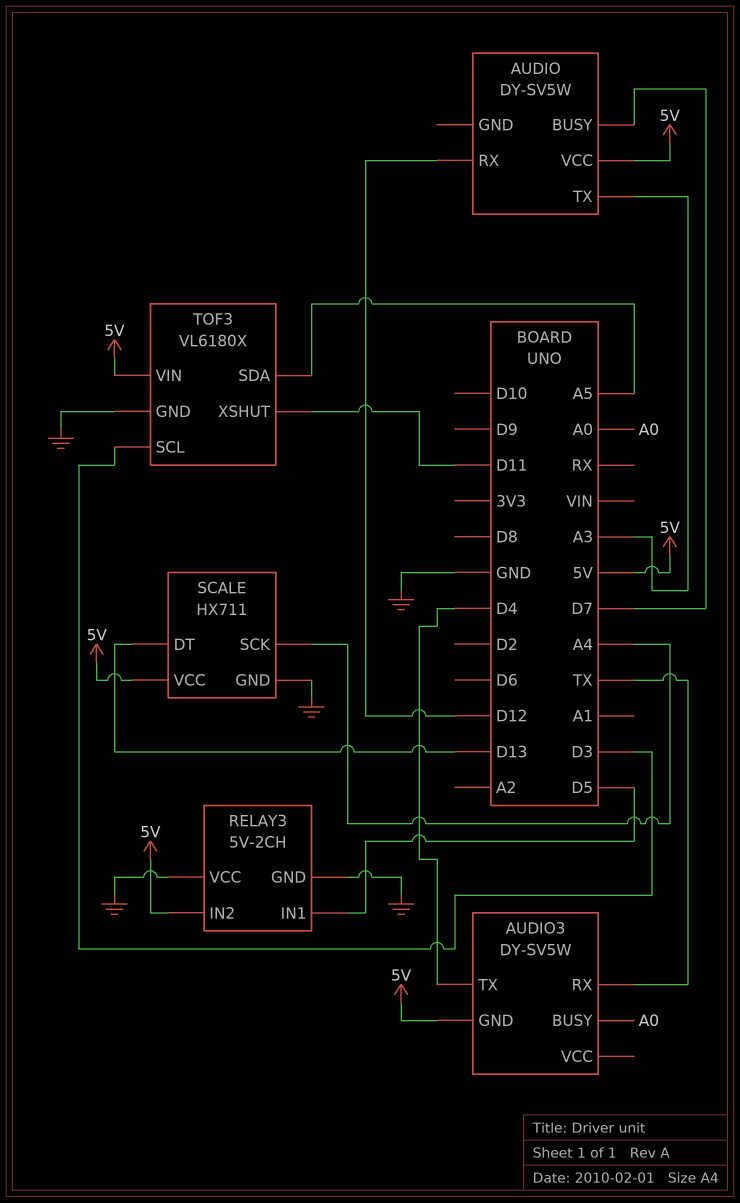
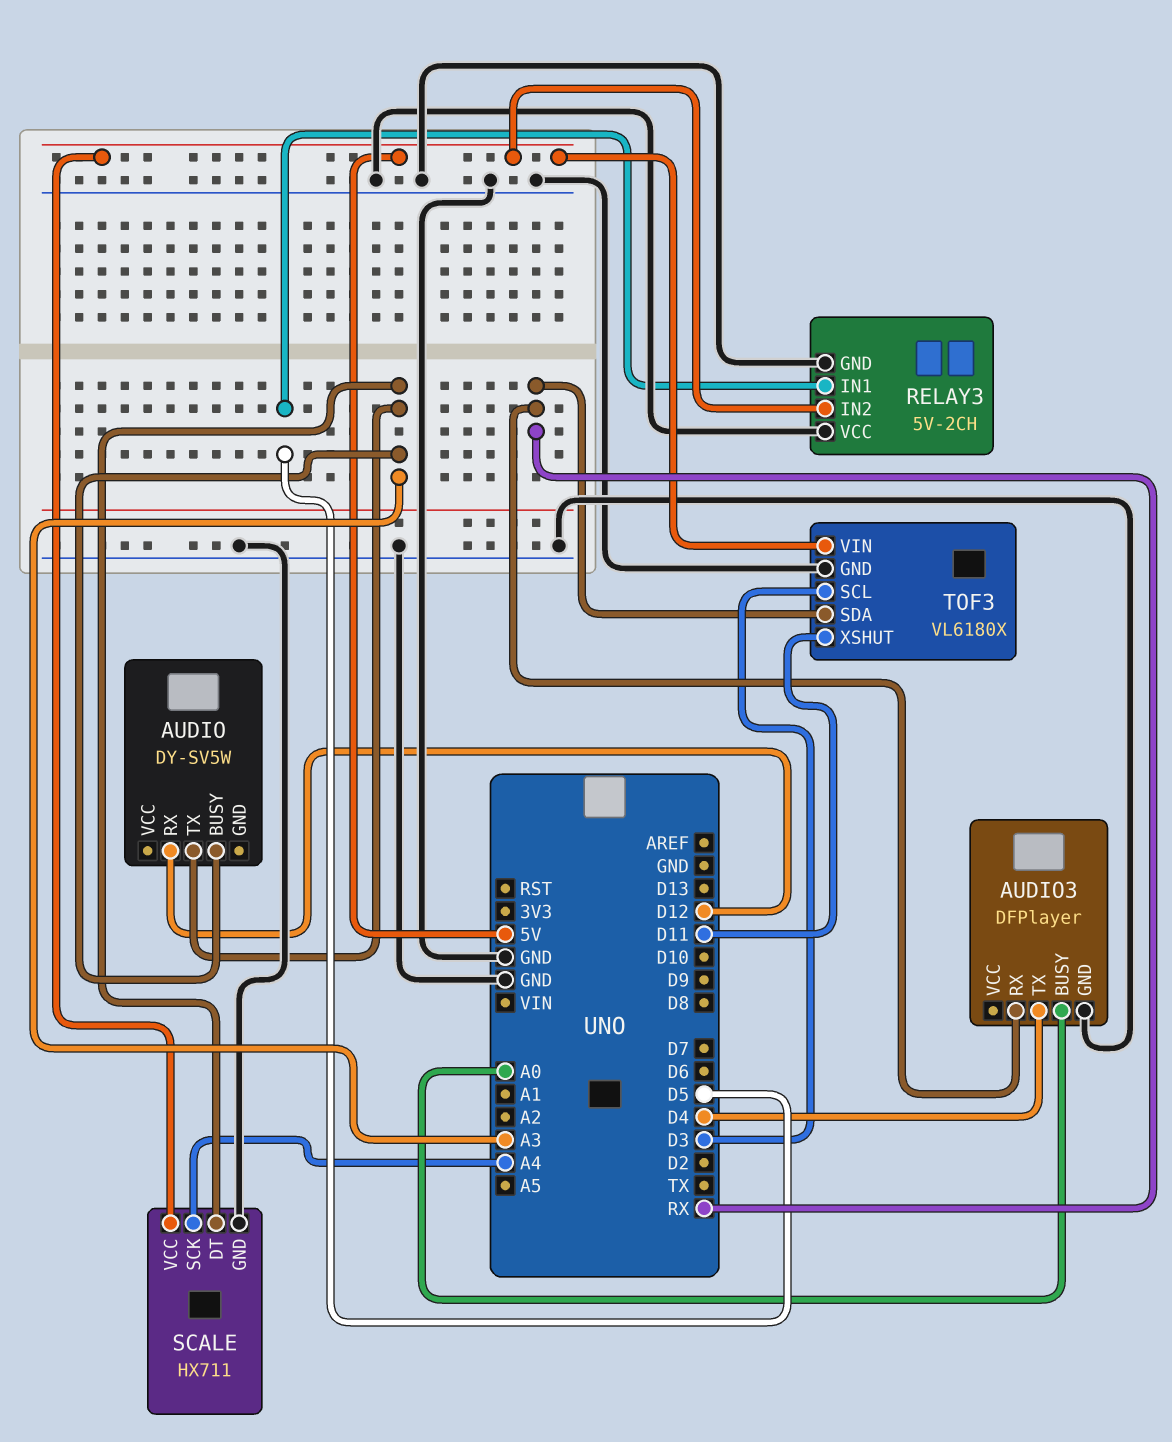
AUDIO pin BUSY: D7 -> A3
AUDIO pin VCC: 5V -> none
AUDIO3: DY-SV5W -> DFPlayer
AUDIO3 pin GND: 5V -> GND
AUDIO3 pin RX: TX -> RX
SCALE pin DT: D13 -> A3
TOF3 pin SDA: A5 -> RX

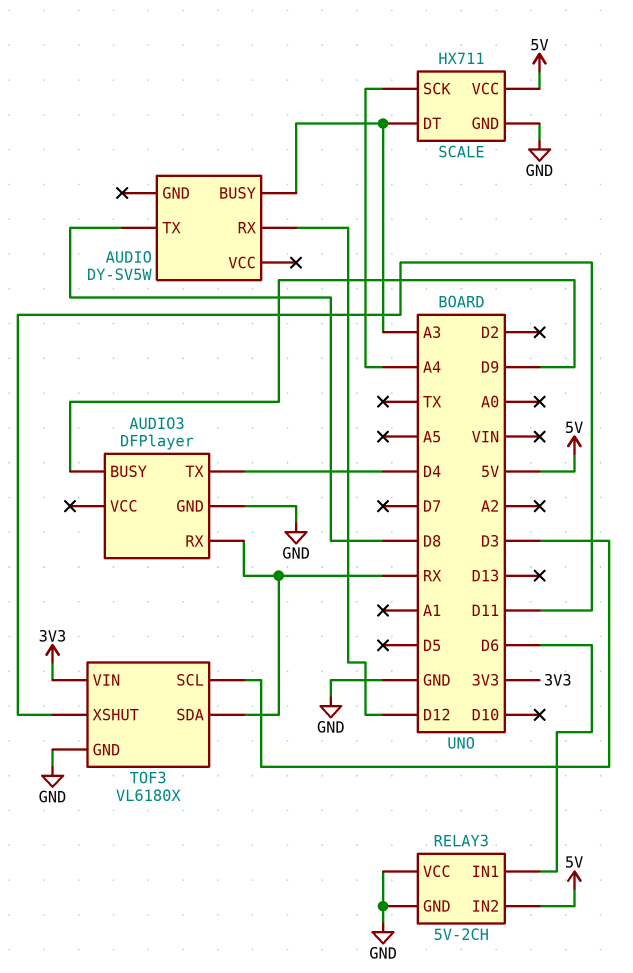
AUDIO pin TX: A3 -> D8
AUDIO3 pin BUSY: A0 -> D9
RELAY3 pin IN1: D5 -> D6
TOF3 pin VIN: 5V -> 3V3

